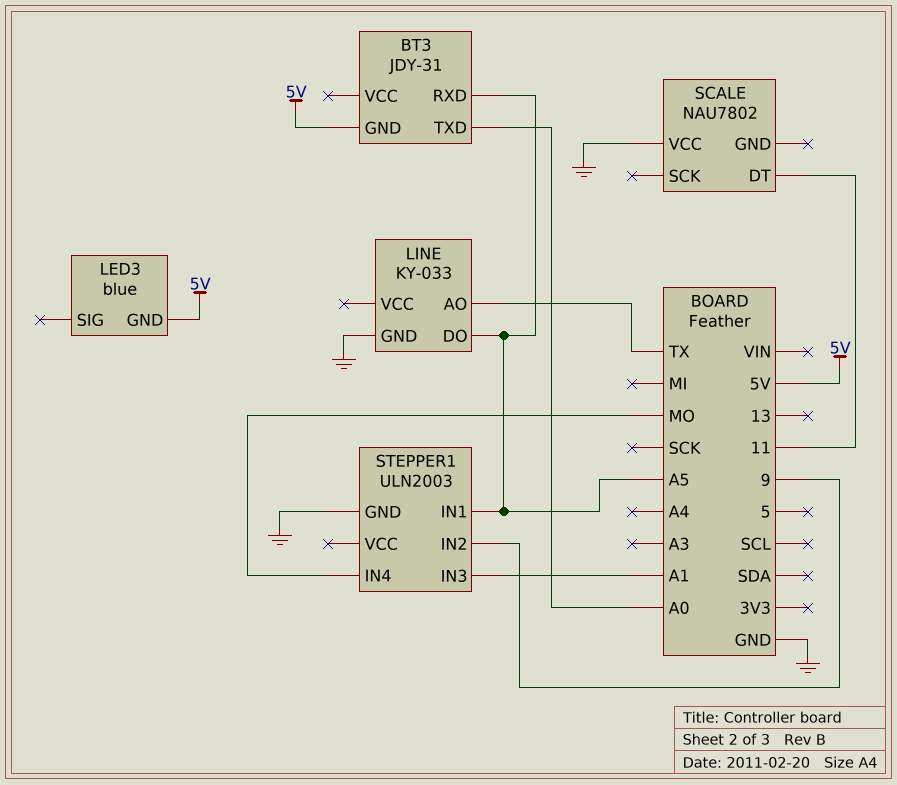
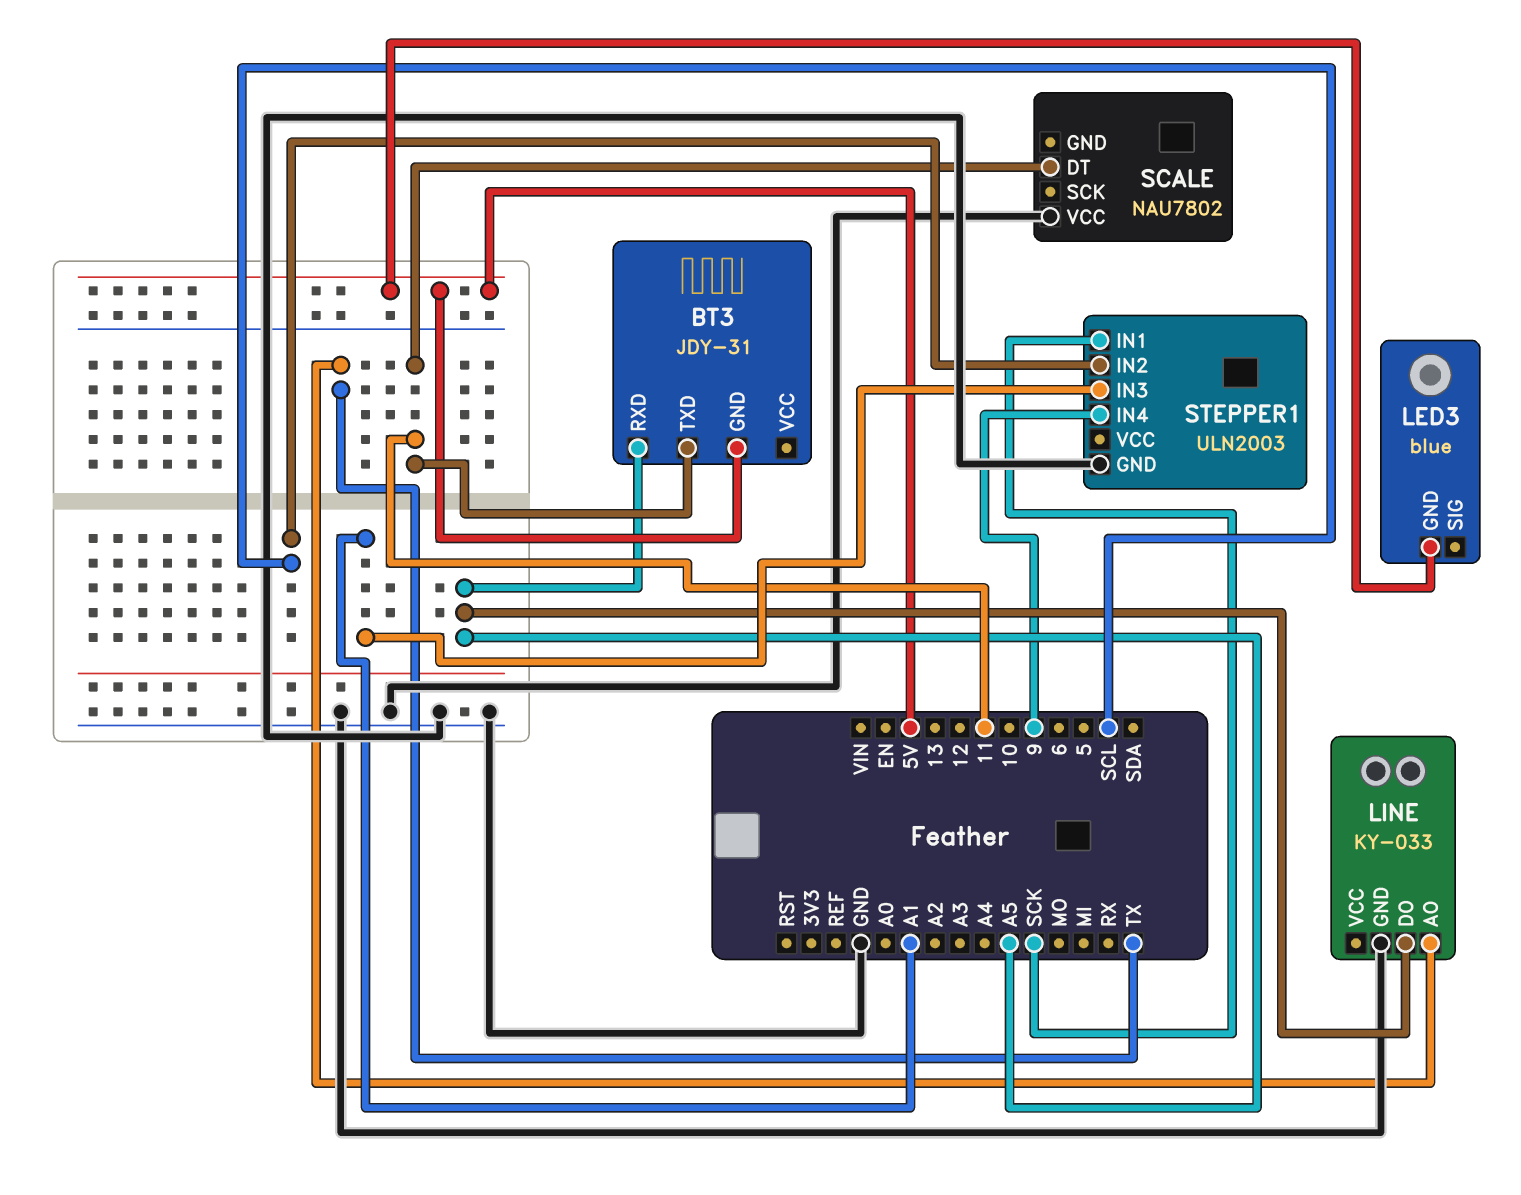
BT3 pin TXD: A0 -> 11
STEPPER1 pin IN1: A5 -> SCK
STEPPER1 pin IN2: 9 -> SCL
STEPPER1 pin IN4: MO -> 9

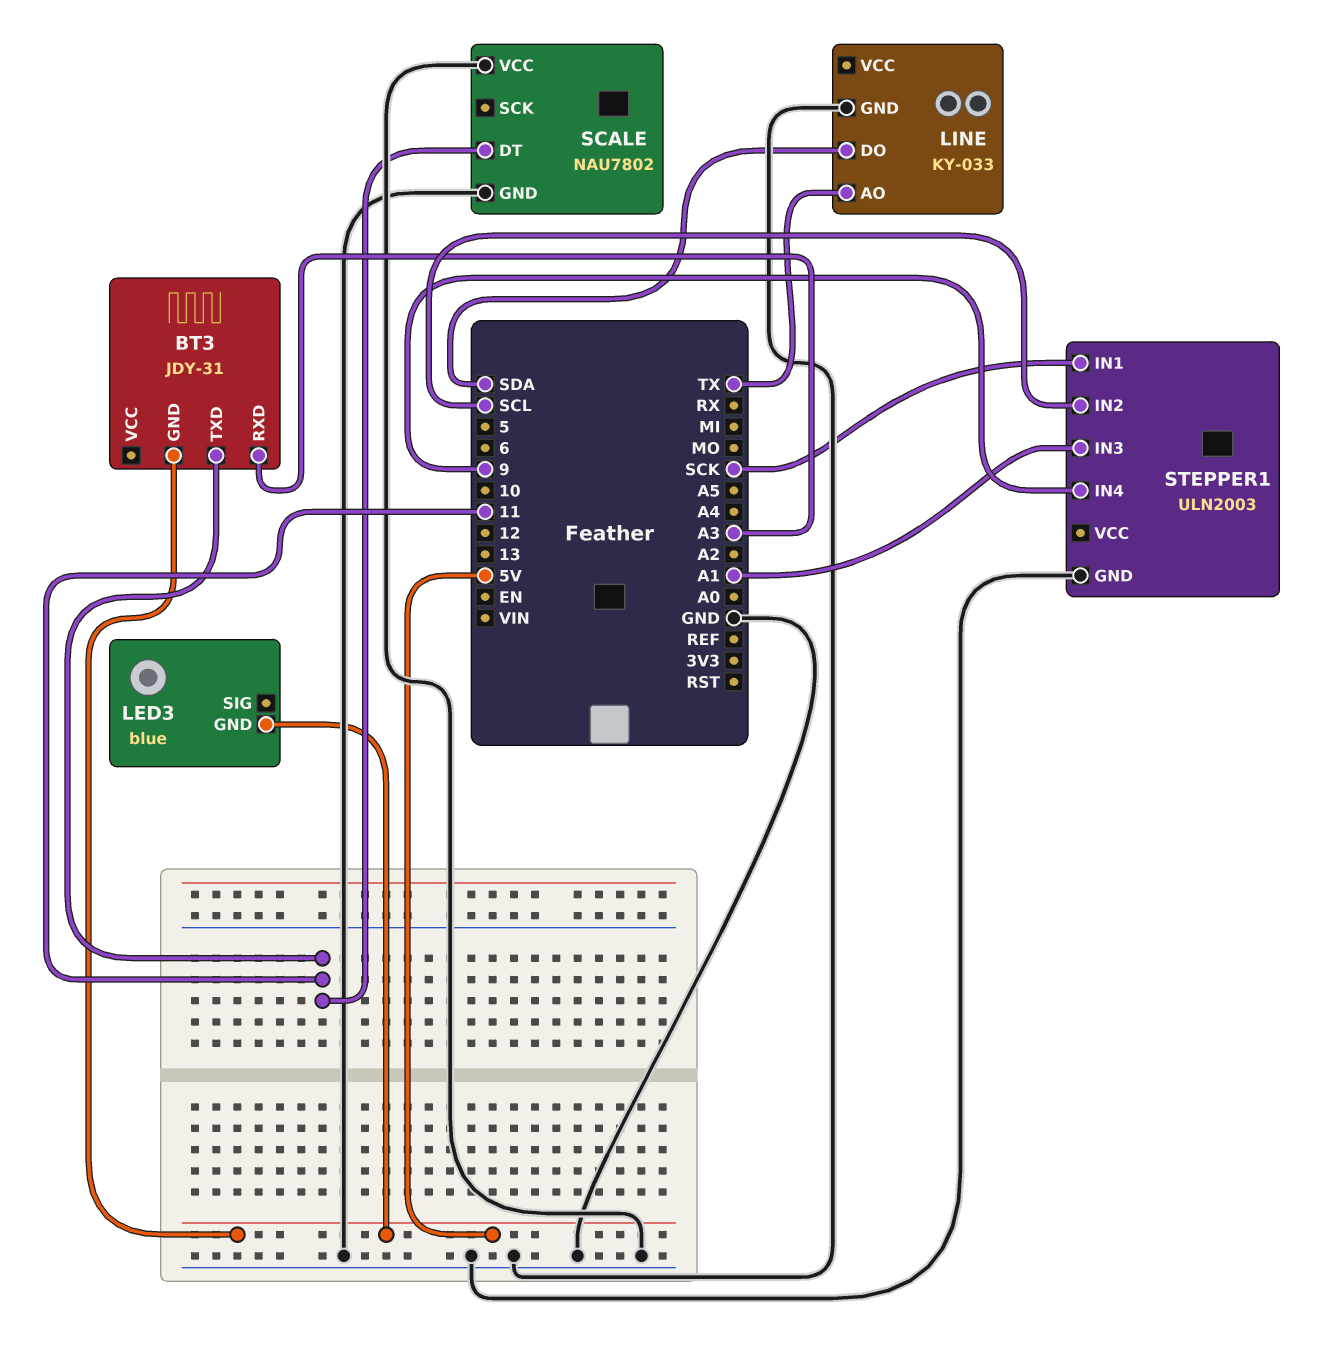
BT3 pin RXD: A5 -> A3
LINE pin DO: A5 -> SDA
SCALE pin GND: none -> GND

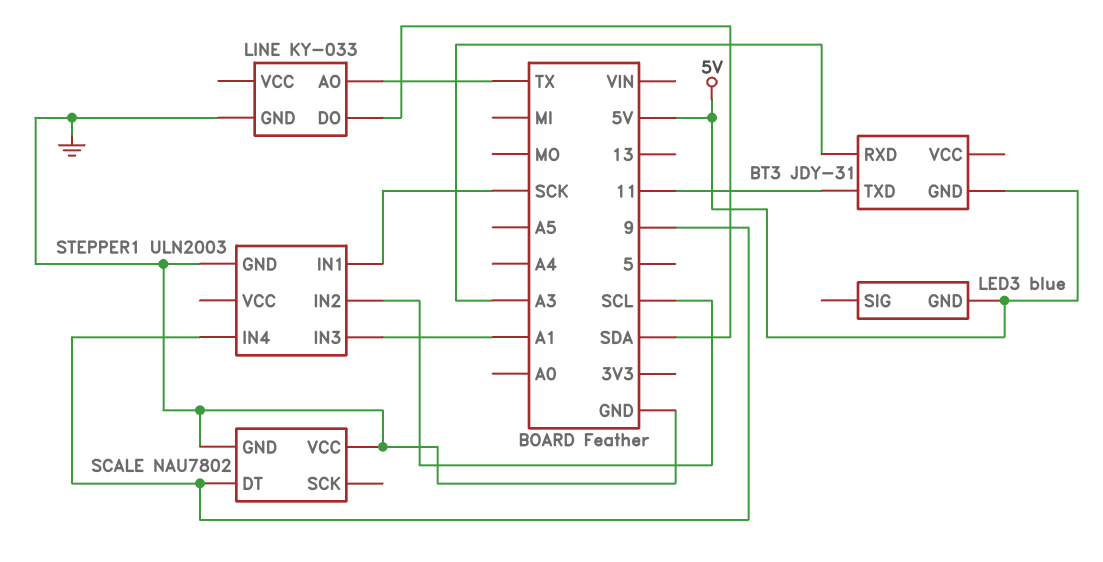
SCALE pin DT: 11 -> 9

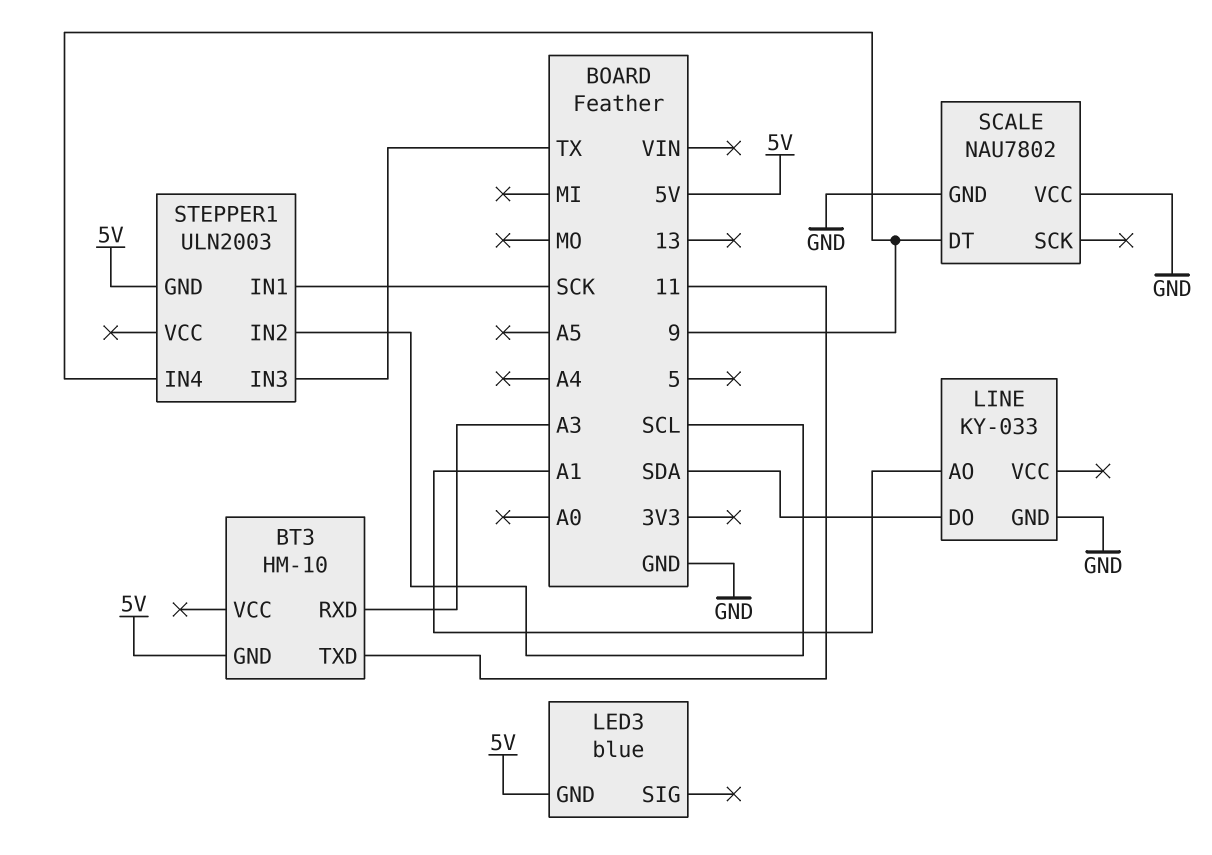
BT3: JDY-31 -> HM-10
LINE pin AO: TX -> A1
STEPPER1 pin GND: GND -> 5V
STEPPER1 pin IN3: A1 -> TX

